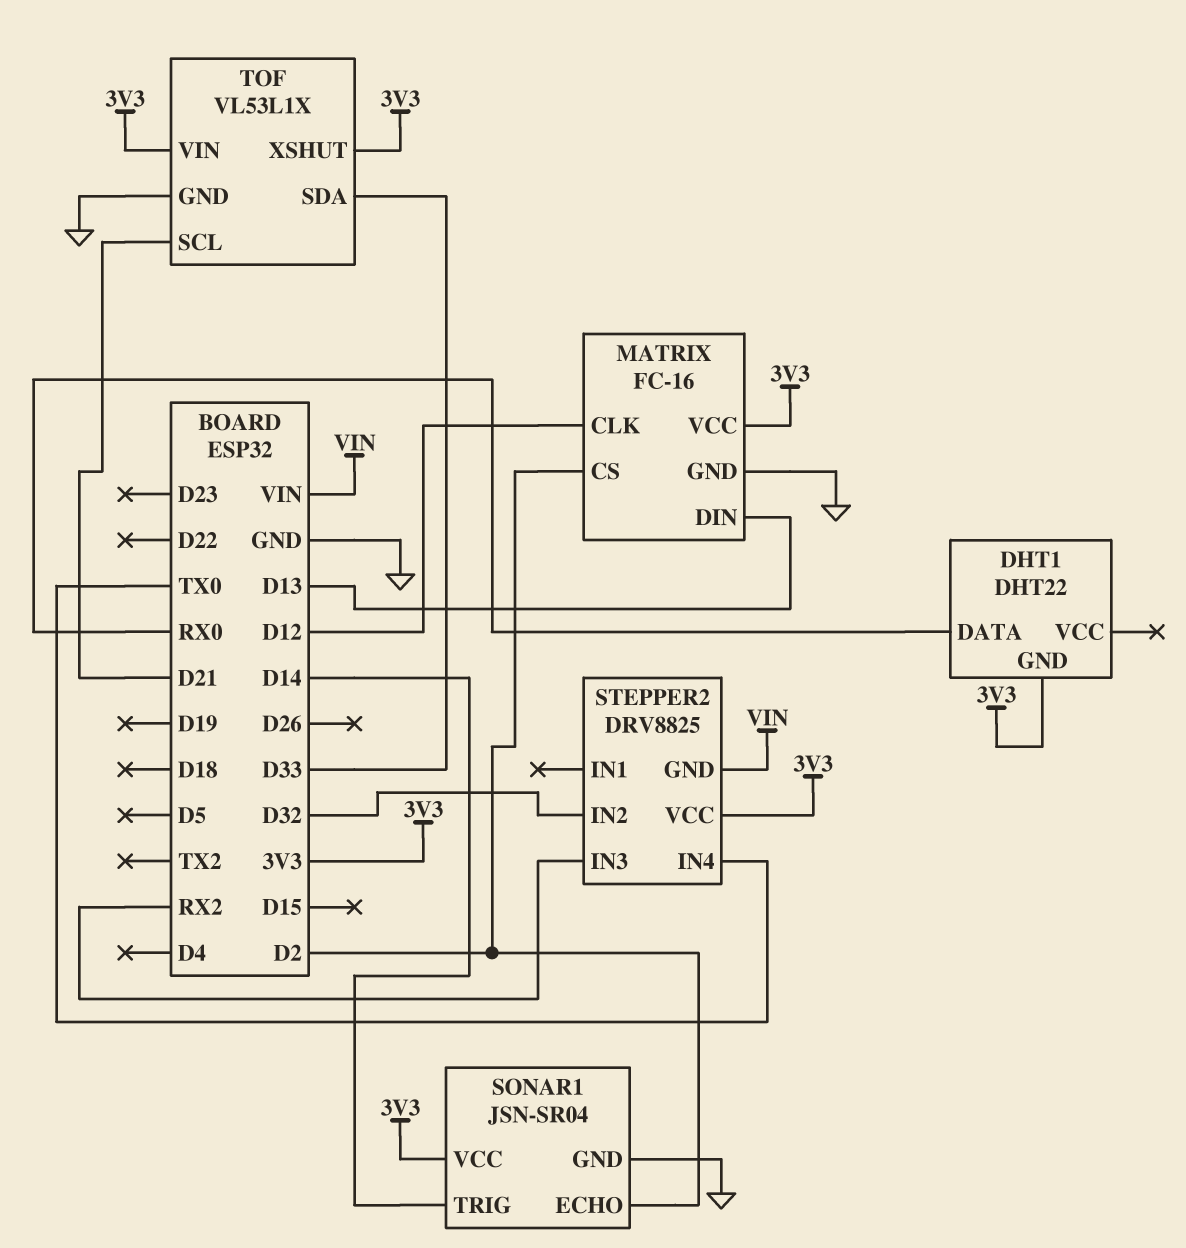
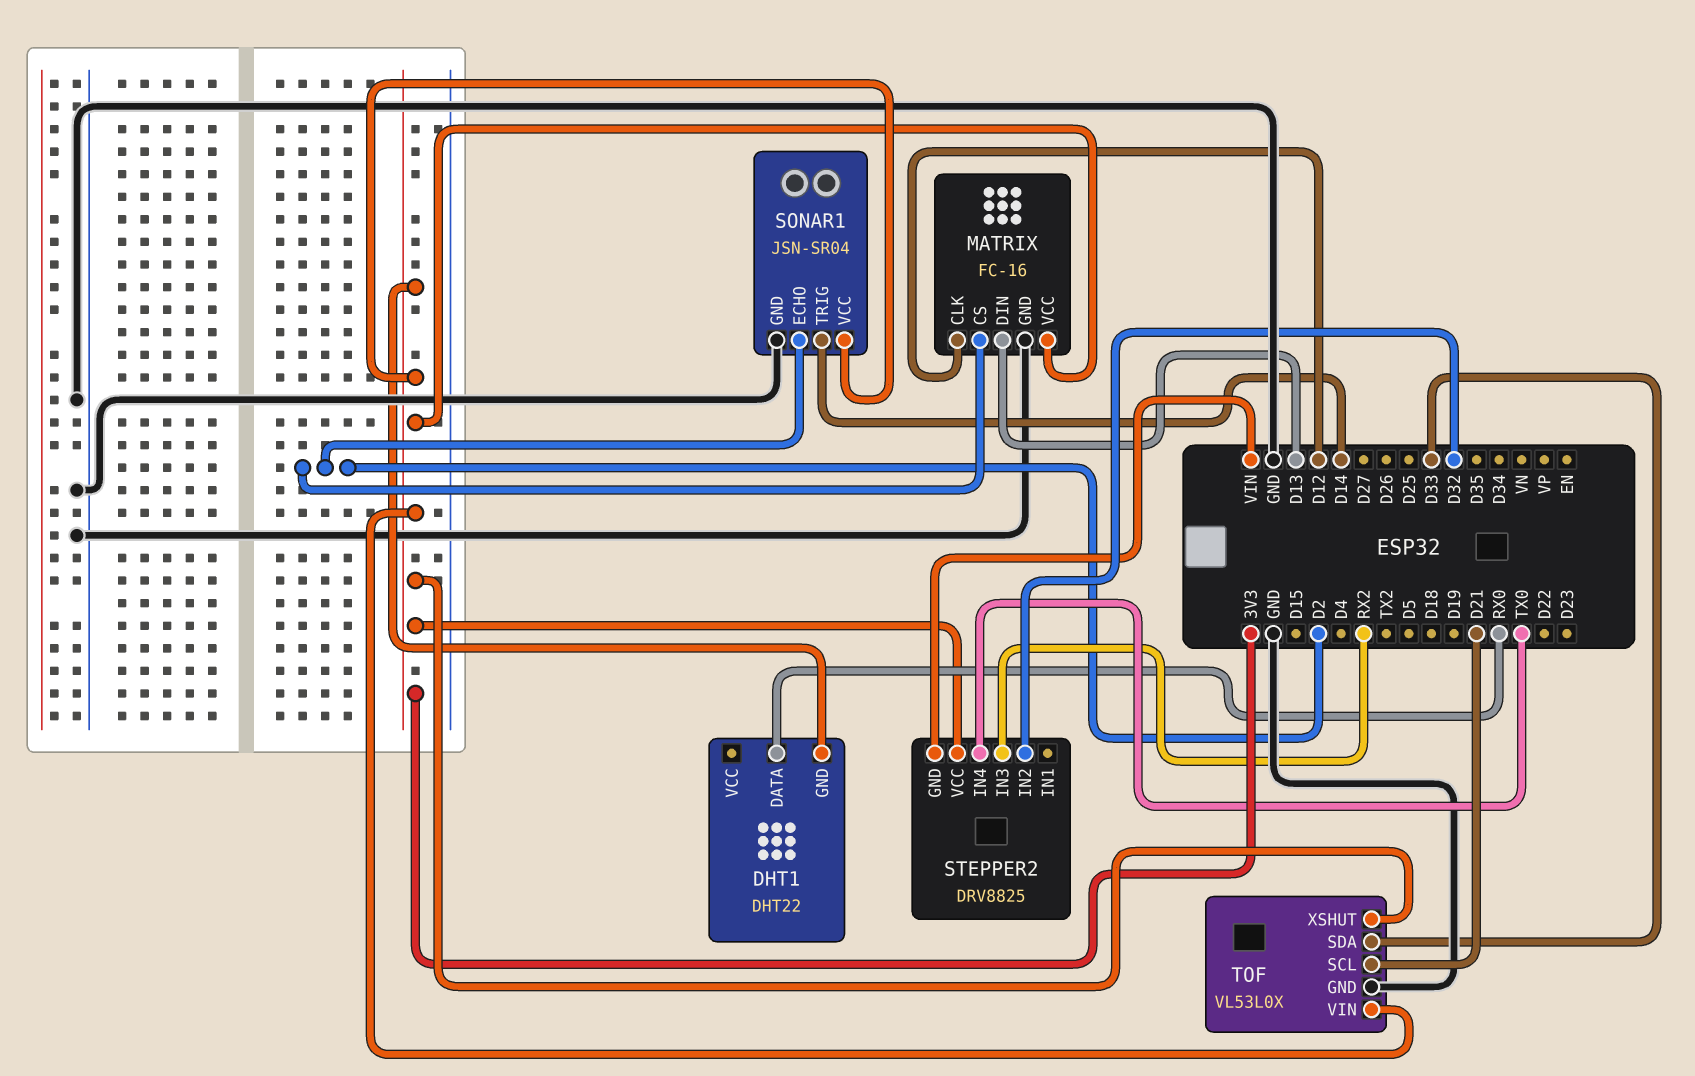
TOF: VL53L1X -> VL53L0X

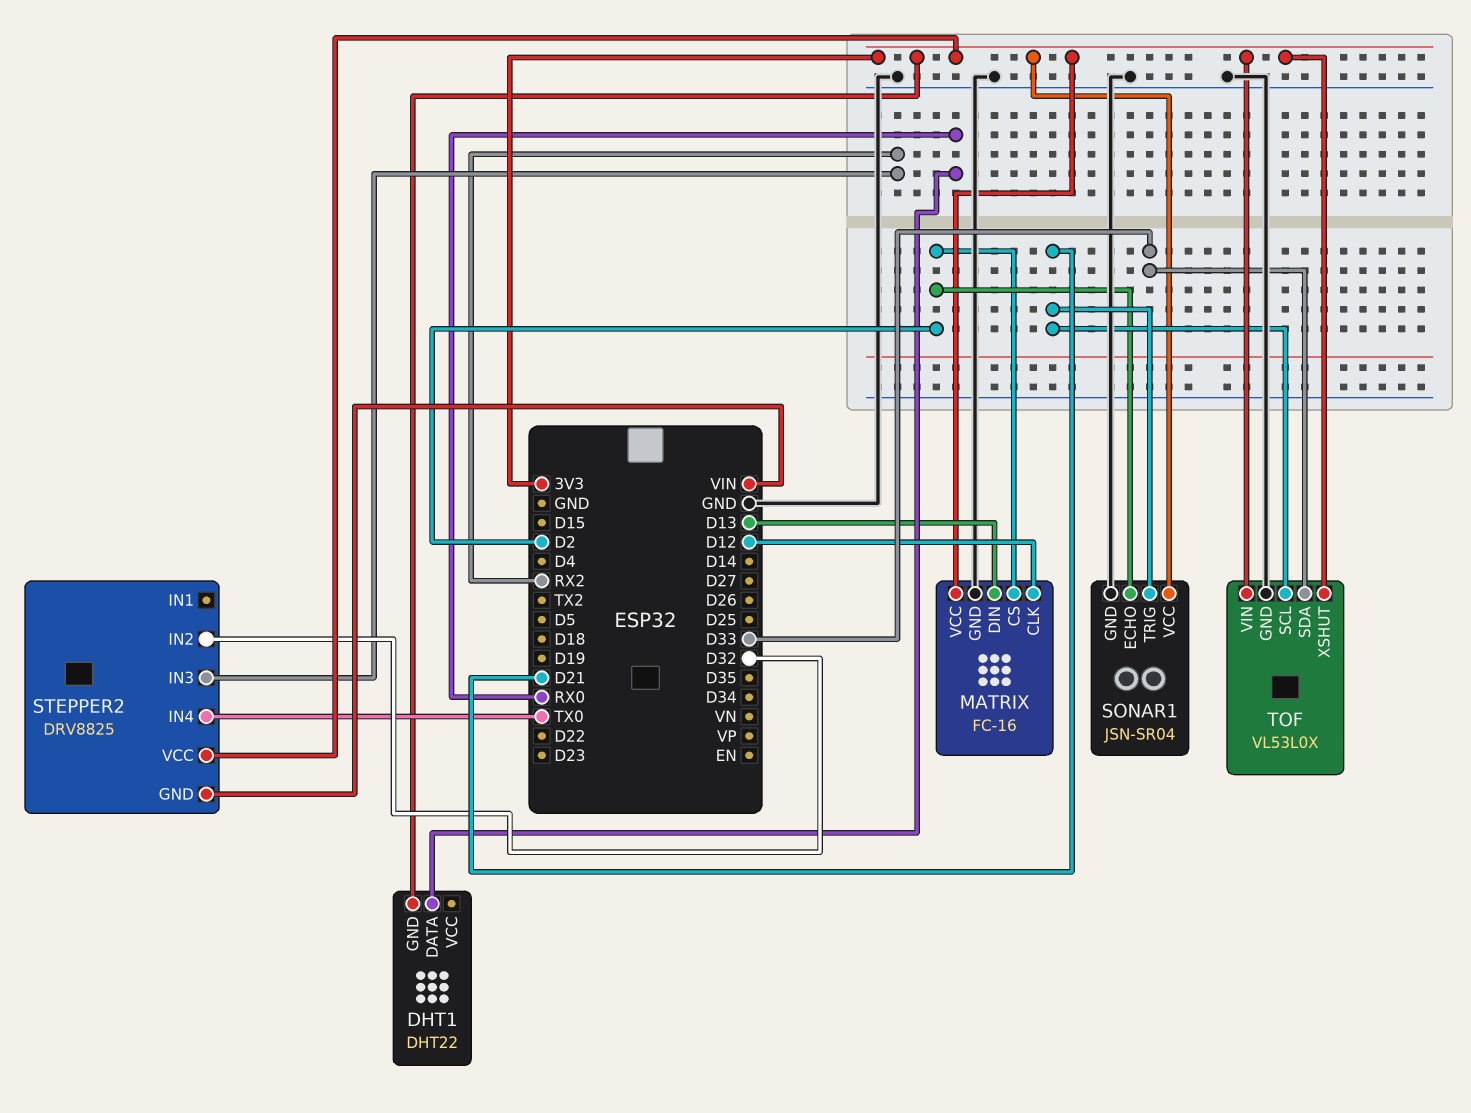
SONAR1 pin TRIG: D14 -> D21

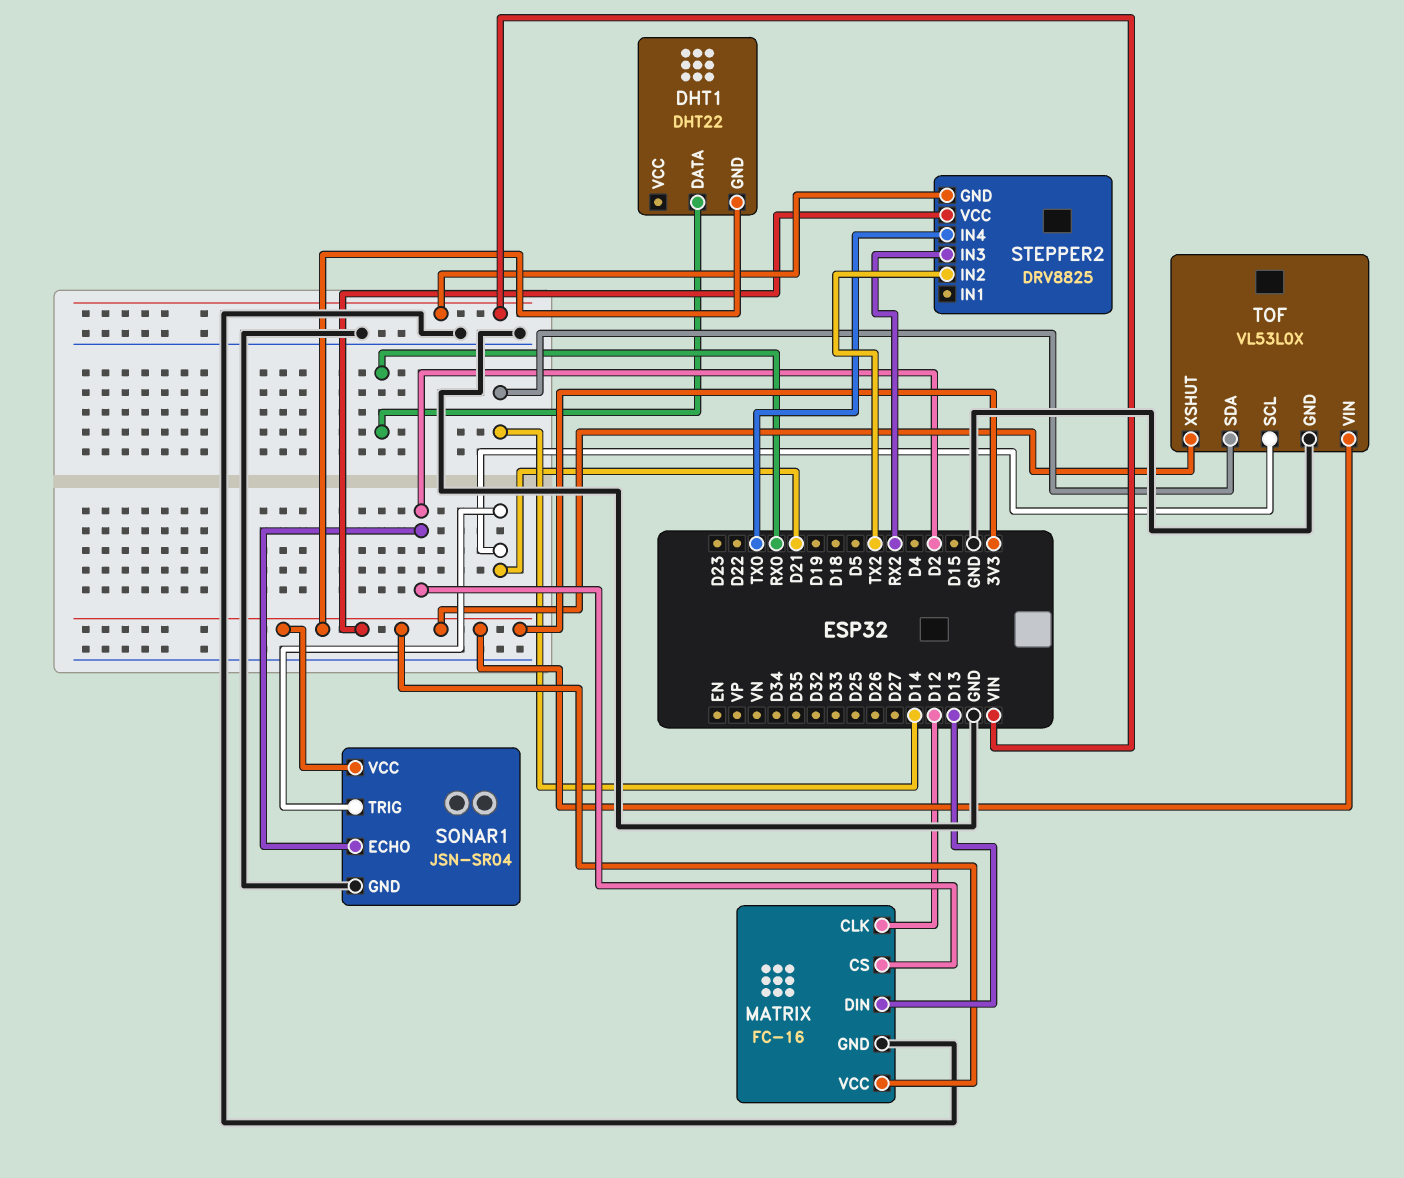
STEPPER2 pin IN2: D32 -> TX2
TOF pin SDA: D33 -> D14

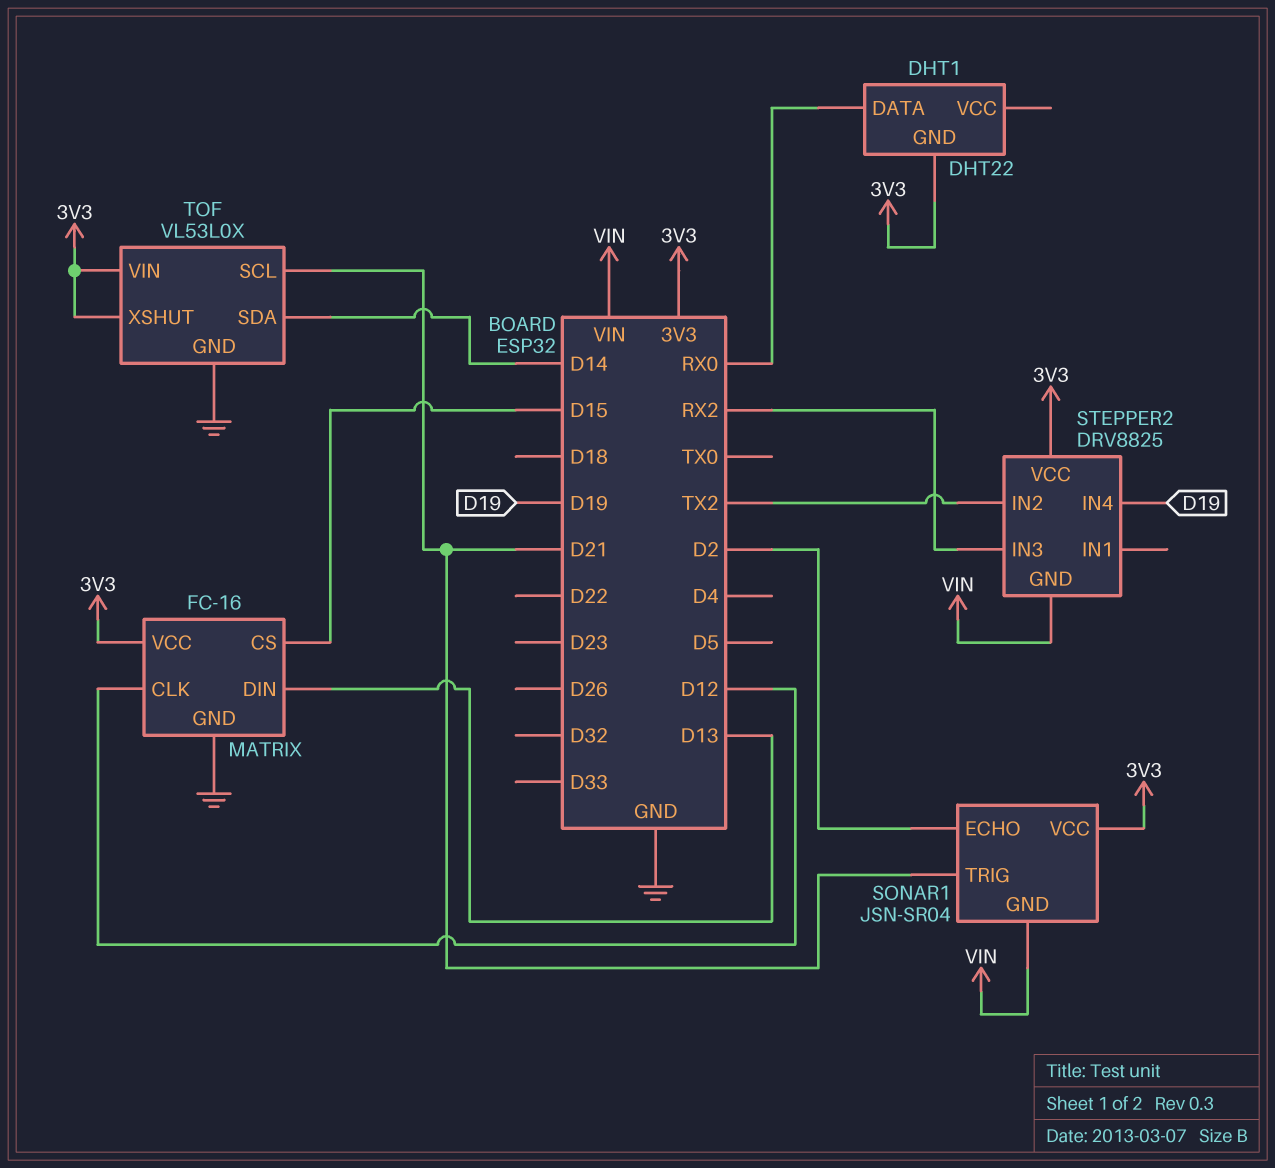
MATRIX pin CS: D2 -> D15
SONAR1 pin GND: GND -> VIN
STEPPER2 pin IN4: TX0 -> D19

